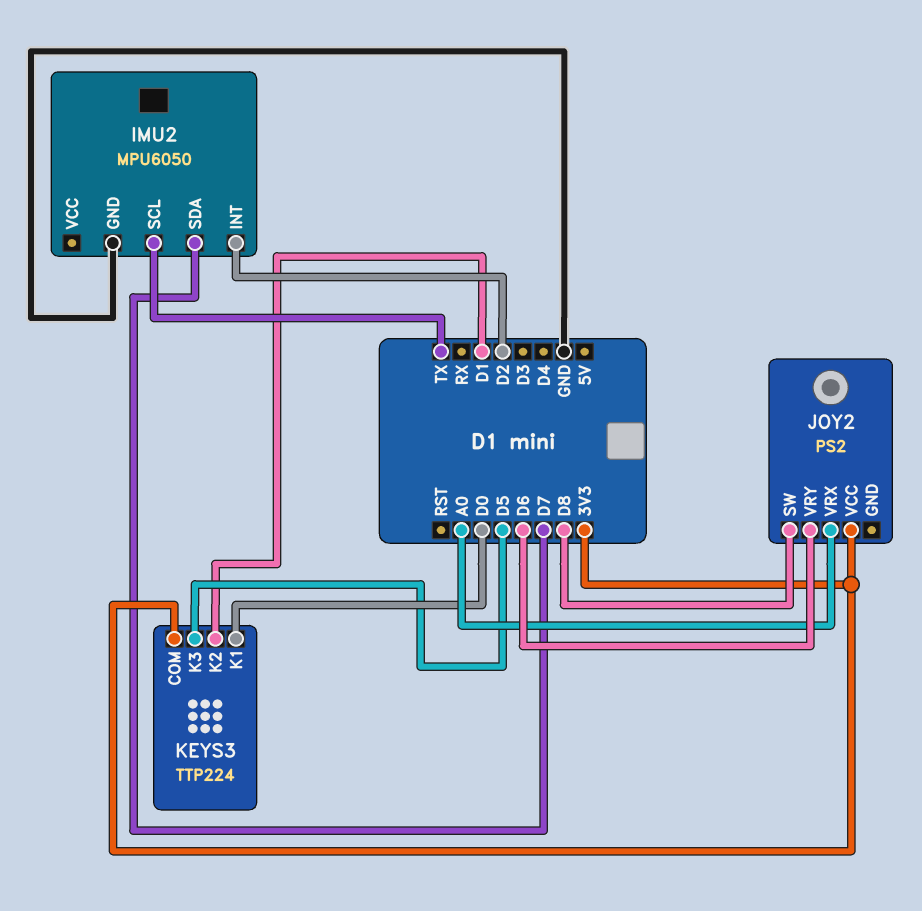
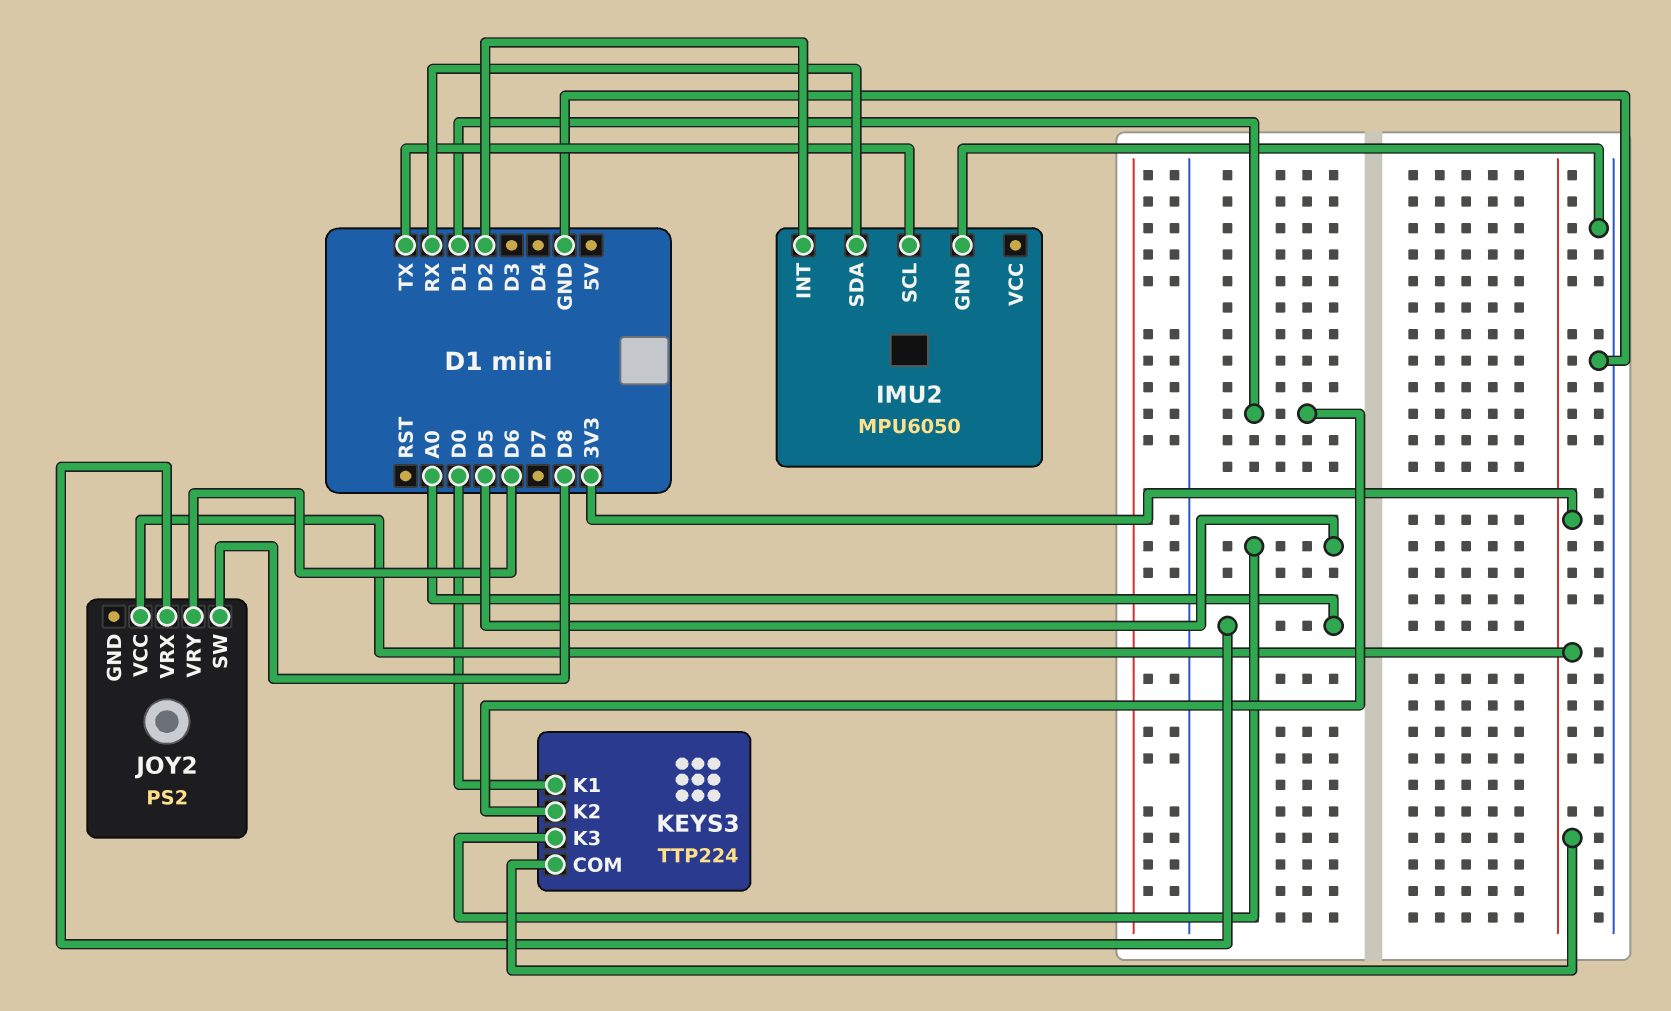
IMU2 pin SDA: D7 -> RX

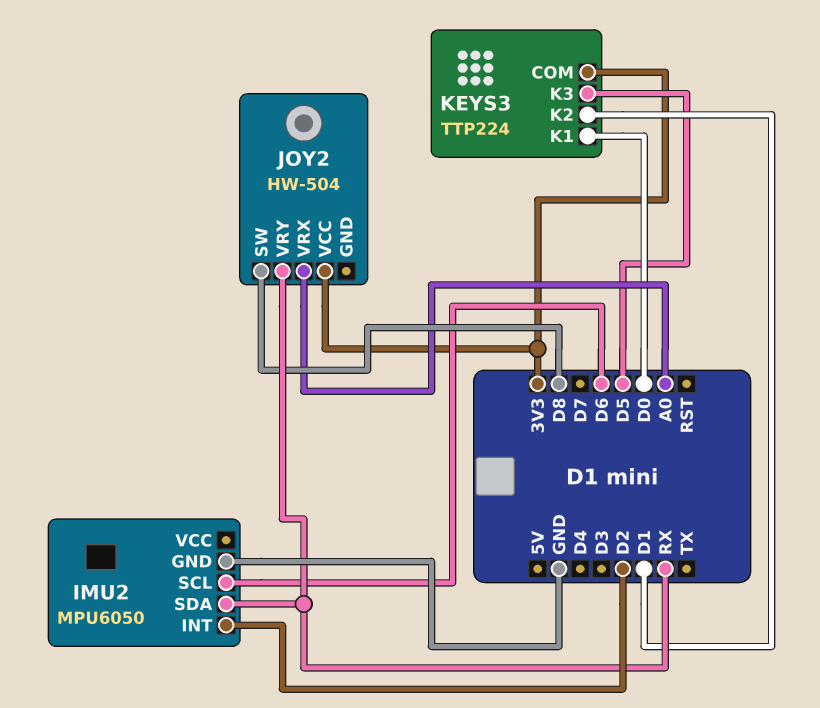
IMU2 pin SCL: TX -> D6
JOY2: PS2 -> HW-504
JOY2 pin VRY: D6 -> RX

